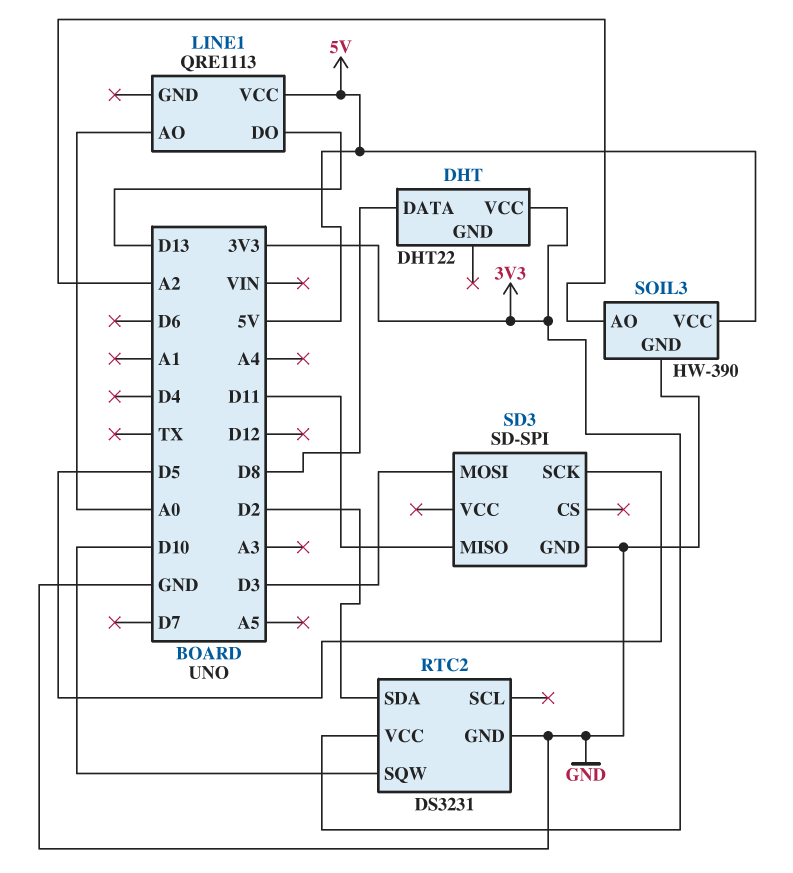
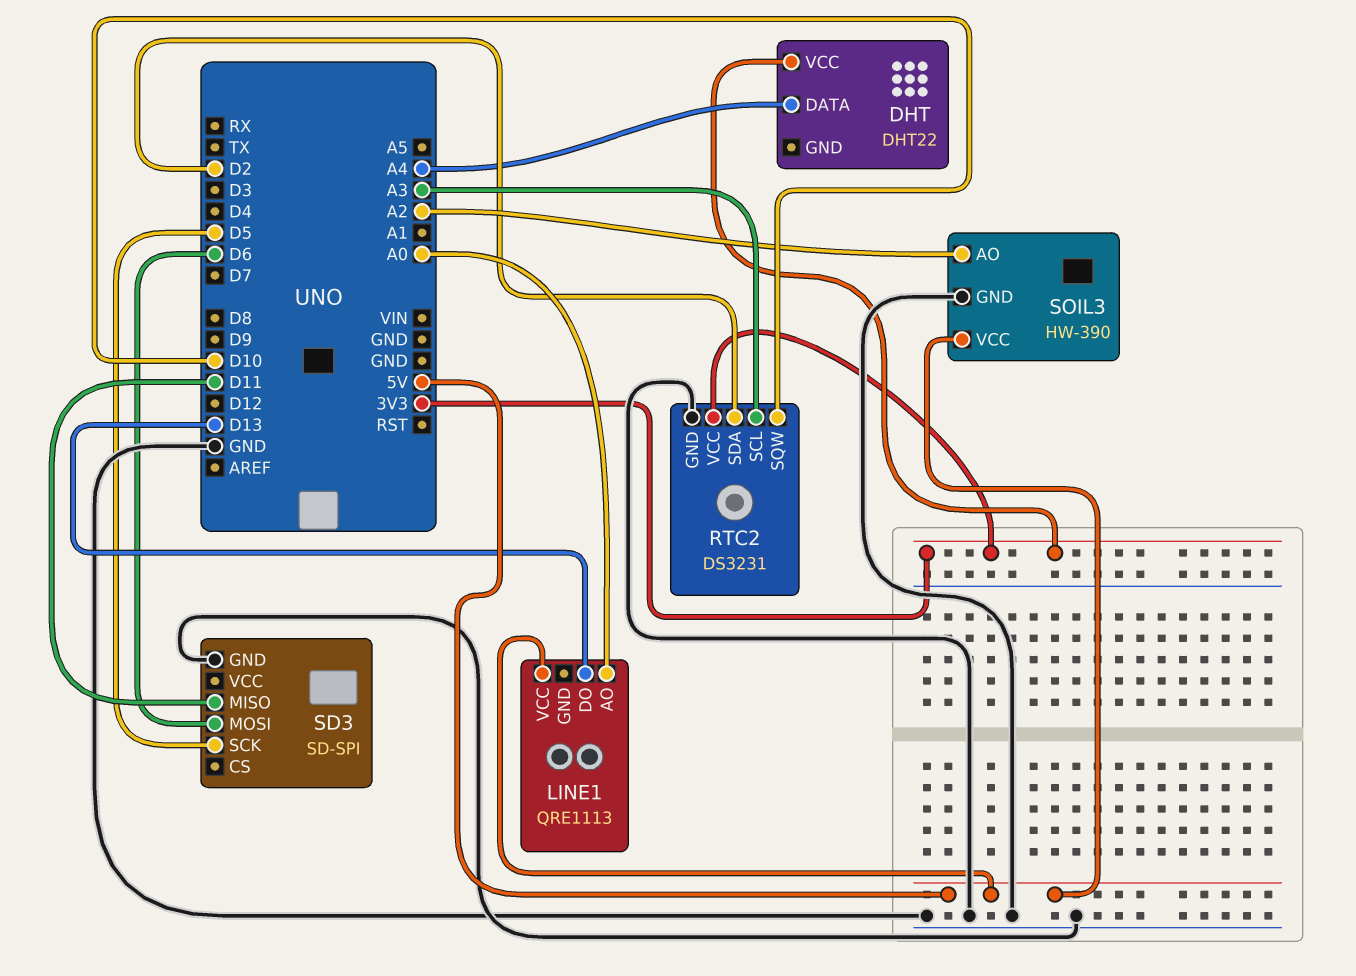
DHT pin DATA: D8 -> A4
RTC2 pin SCL: none -> A3
SD3 pin MOSI: D3 -> D6

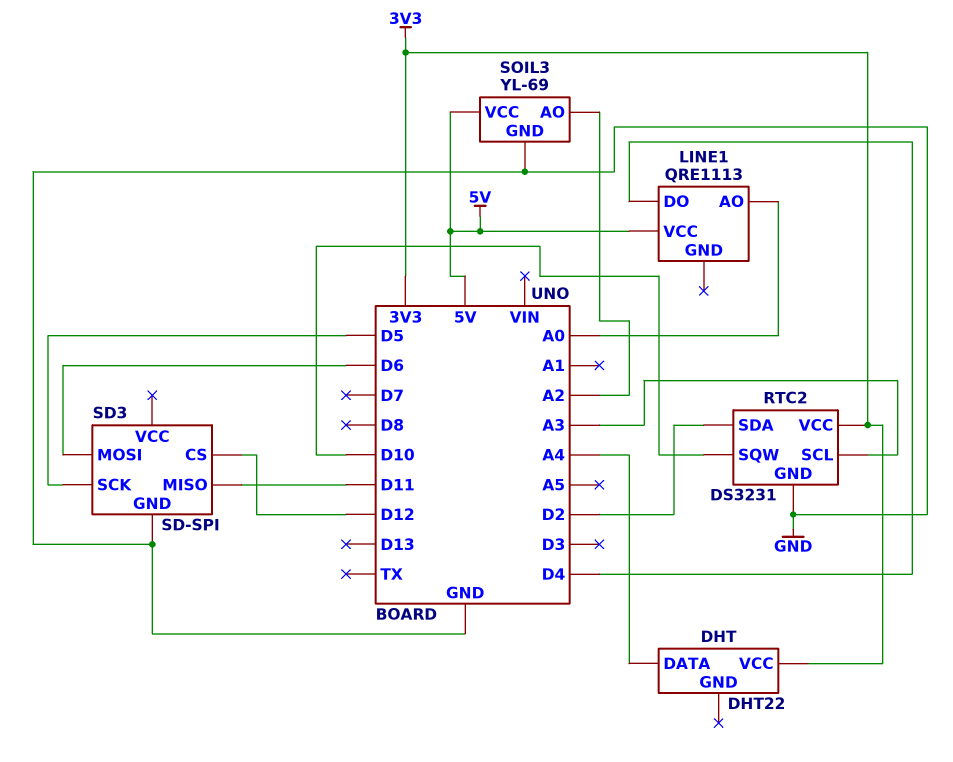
LINE1 pin DO: D13 -> D4
SD3 pin CS: none -> D12
SOIL3: HW-390 -> YL-69

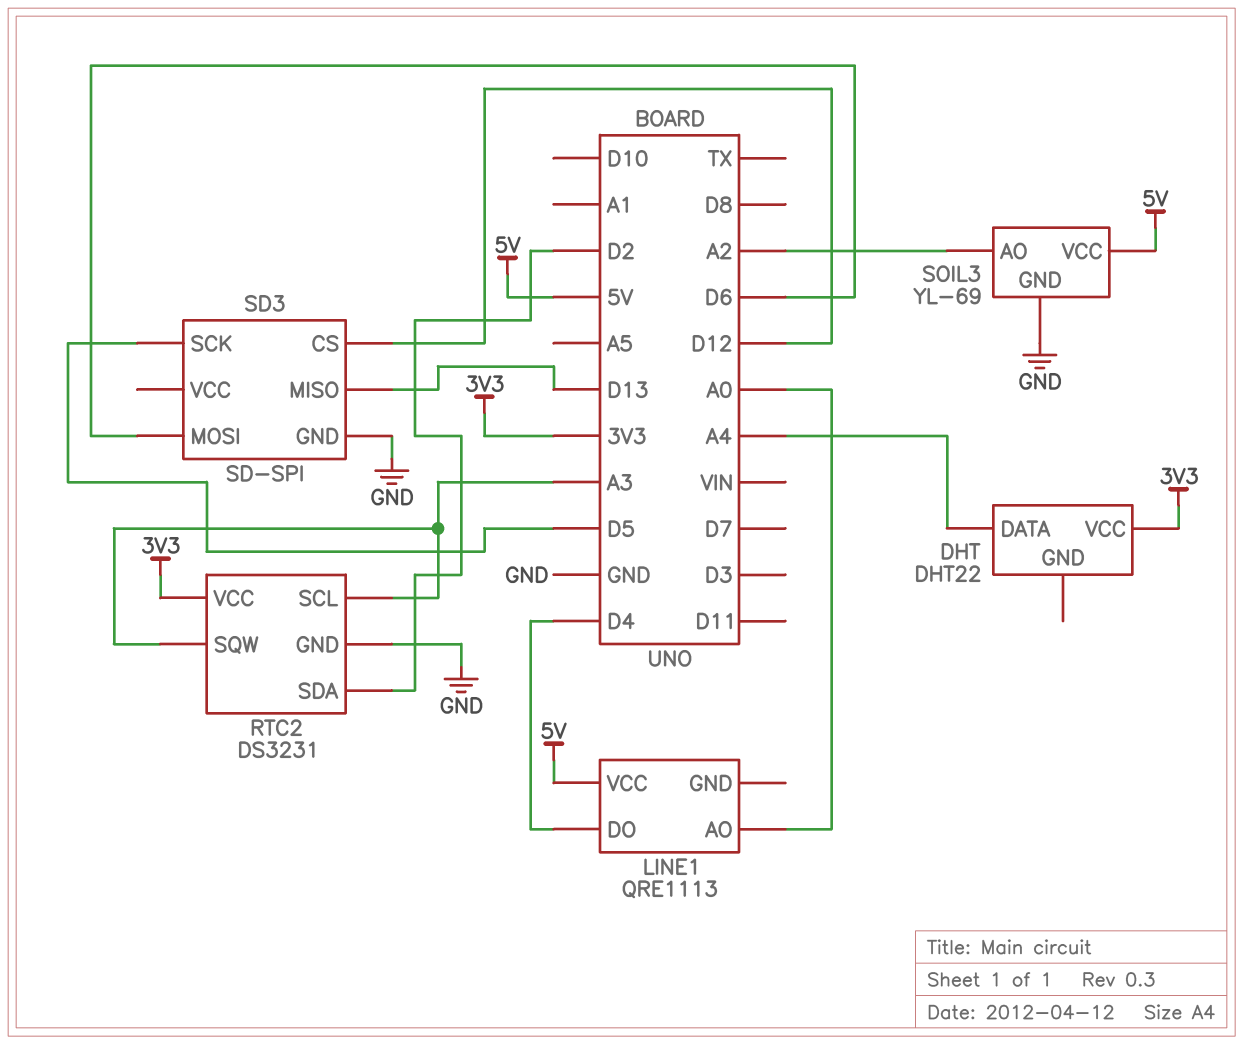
RTC2 pin SQW: D10 -> A3
SD3 pin MISO: D11 -> D13

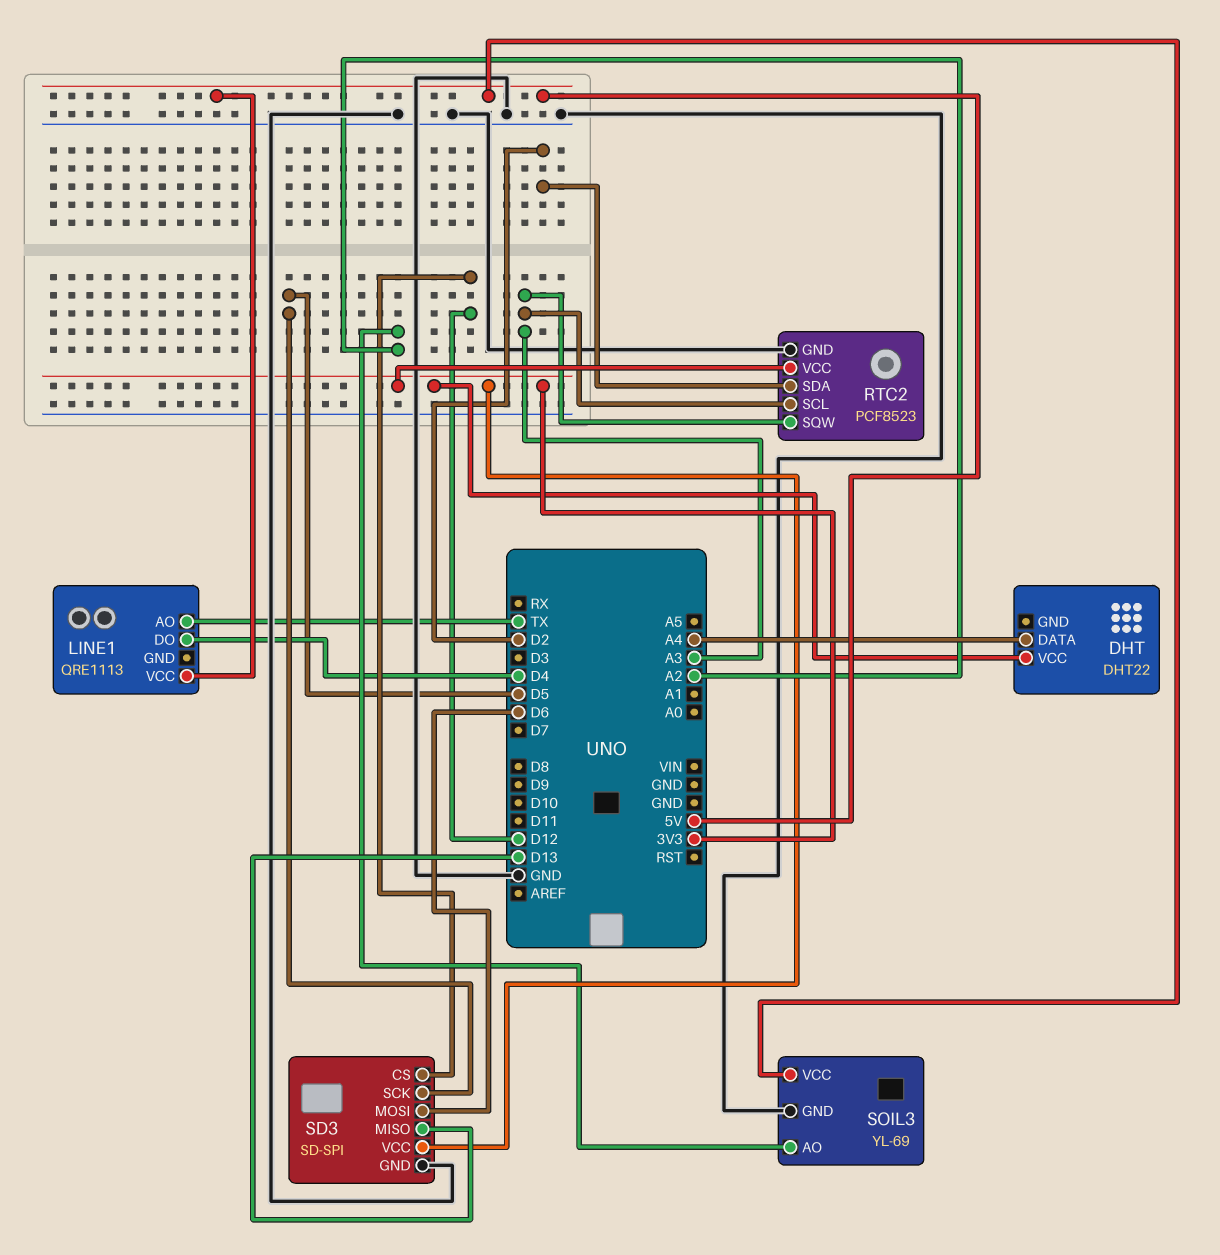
LINE1 pin AO: A0 -> TX
RTC2: DS3231 -> PCF8523
SD3 pin VCC: none -> 3V3

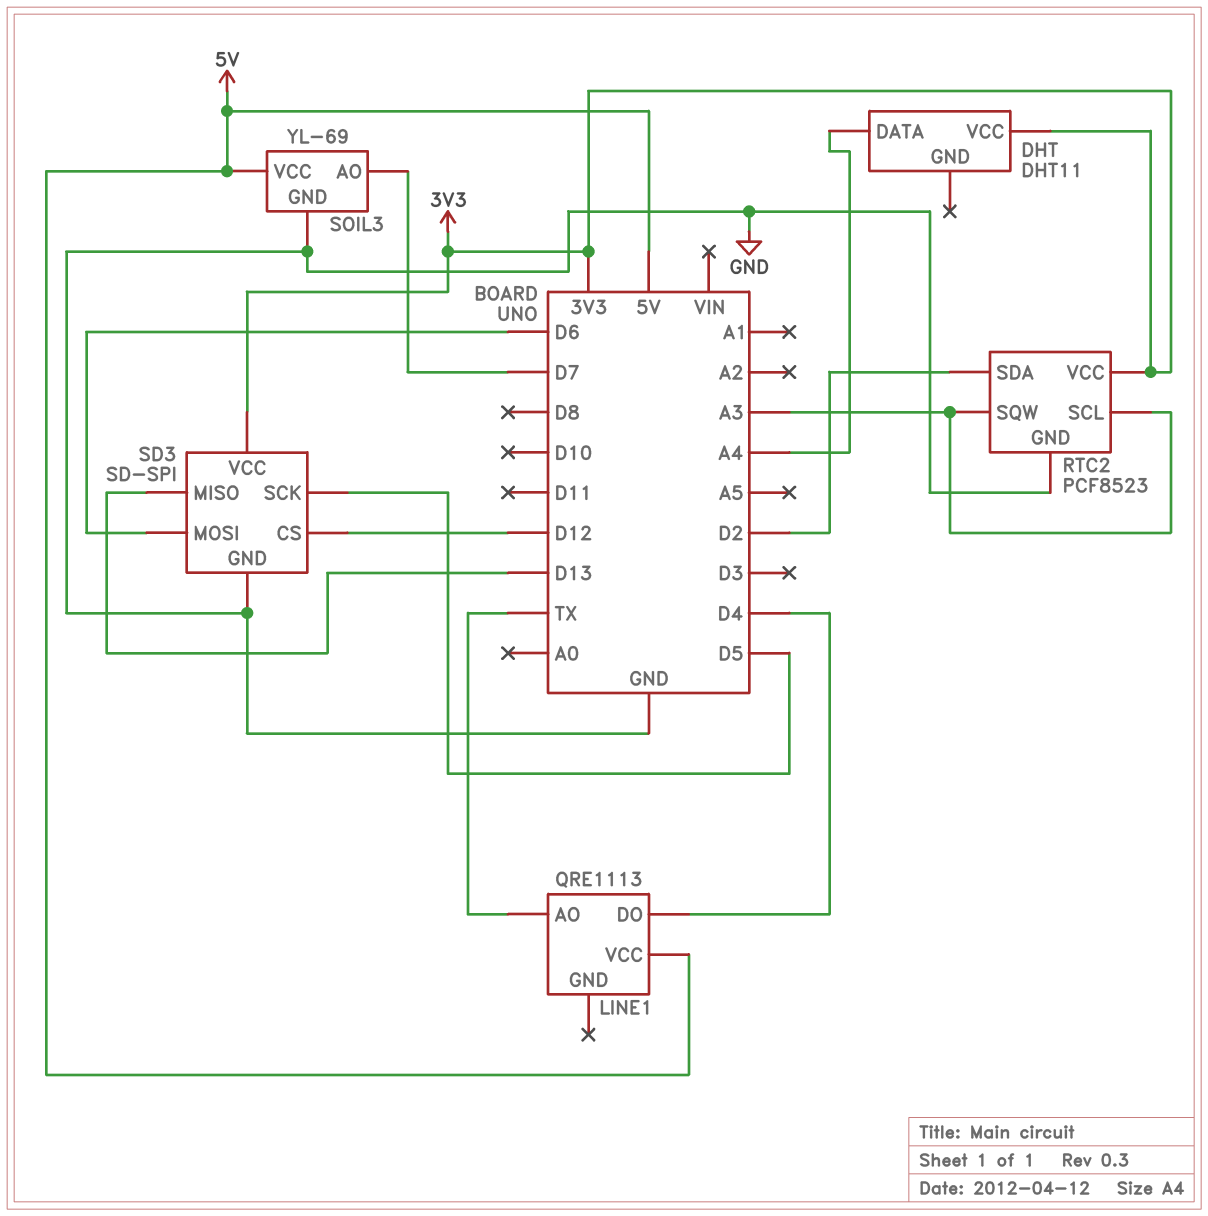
DHT: DHT22 -> DHT11
SOIL3 pin AO: A2 -> D7

